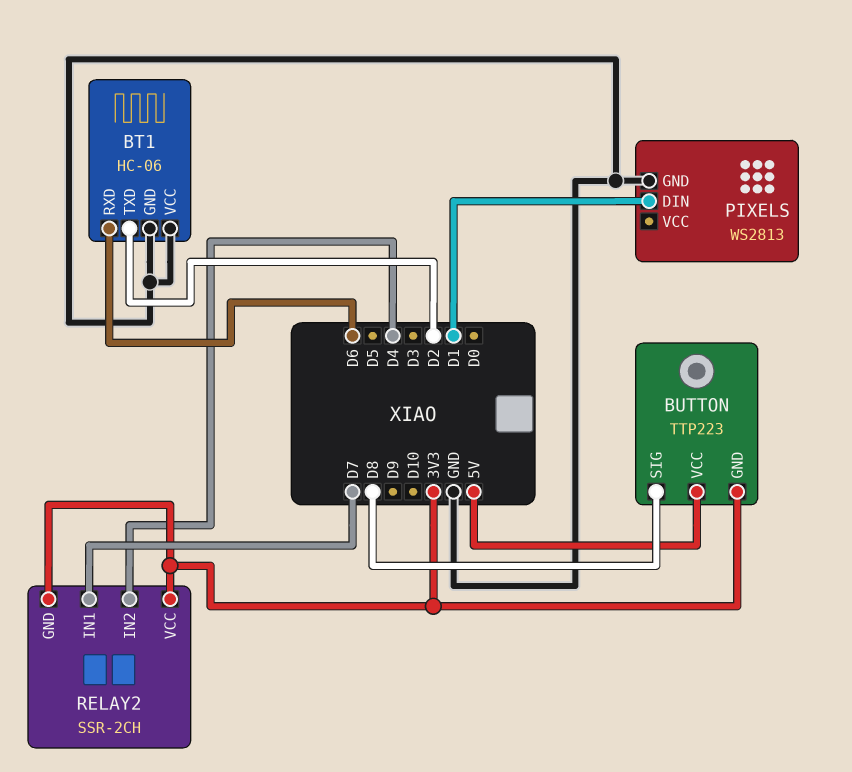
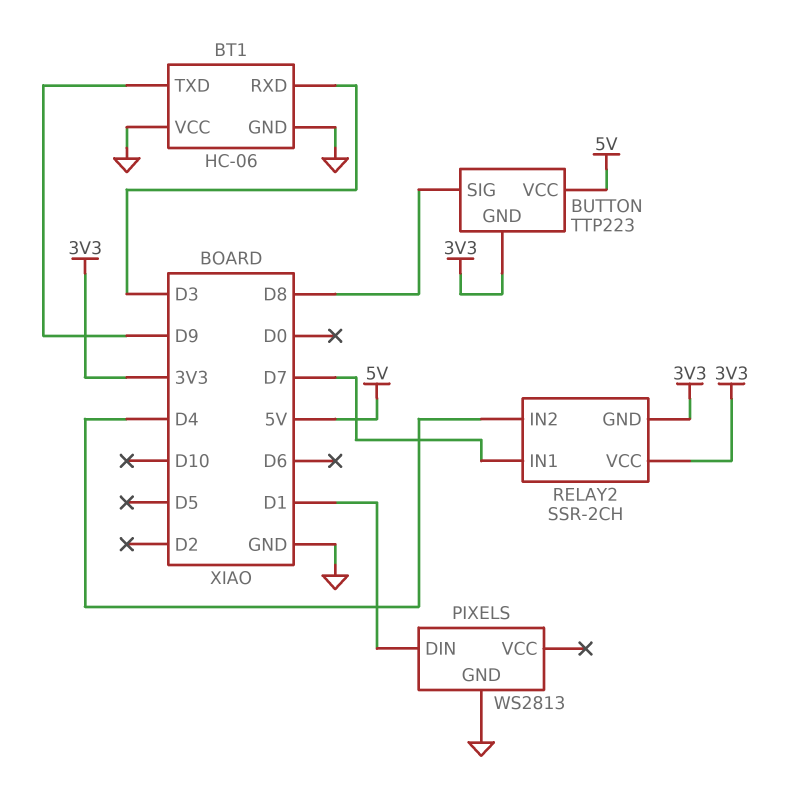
BT1 pin RXD: D6 -> D3
BT1 pin TXD: D2 -> D9

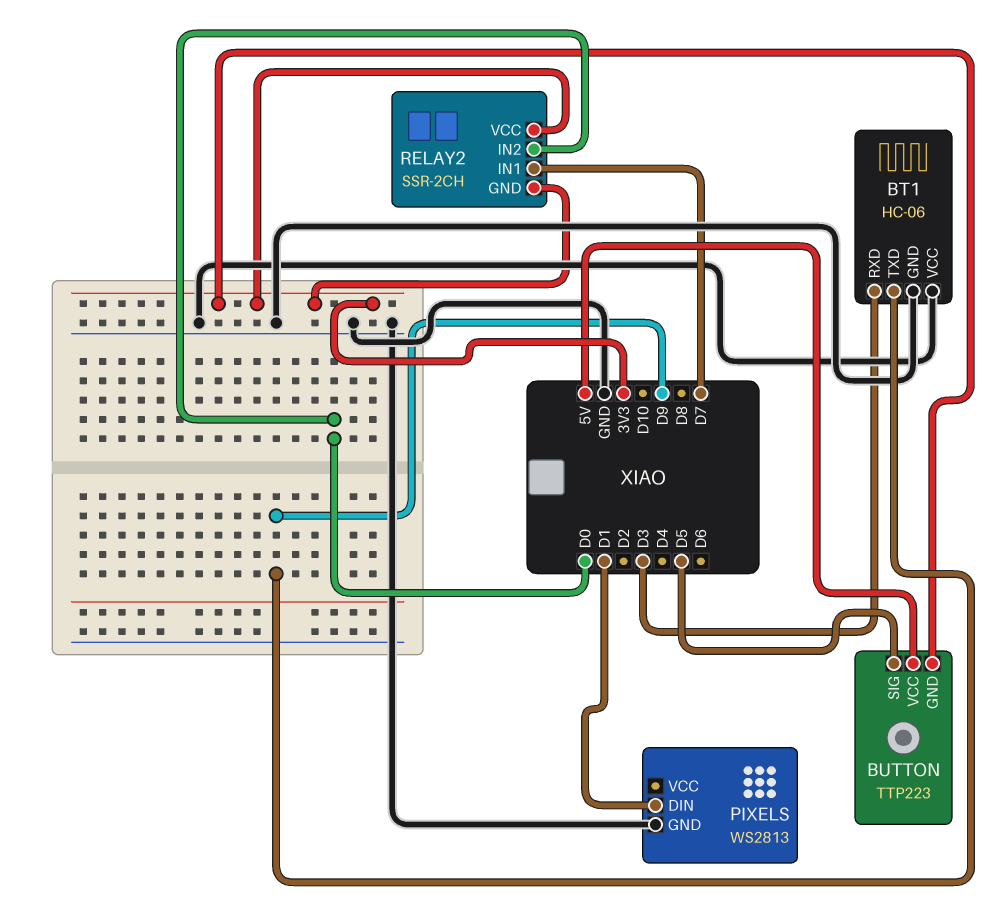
BUTTON pin SIG: D8 -> D5
RELAY2 pin IN2: D4 -> D0

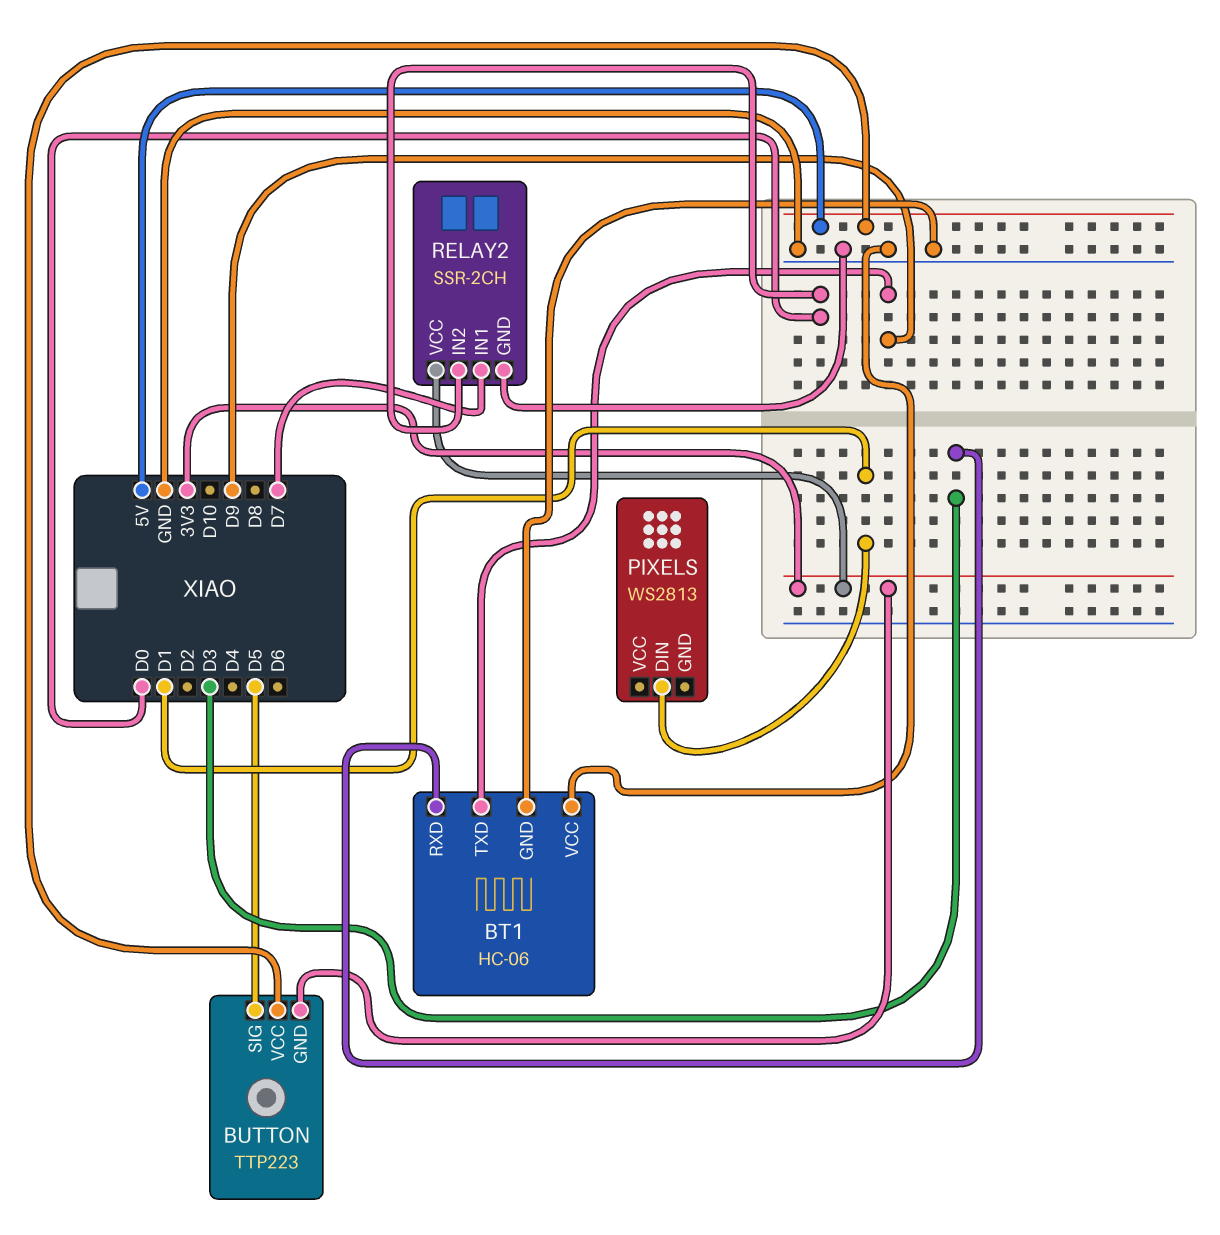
PIXELS pin GND: GND -> none
RELAY2 pin GND: 3V3 -> GND

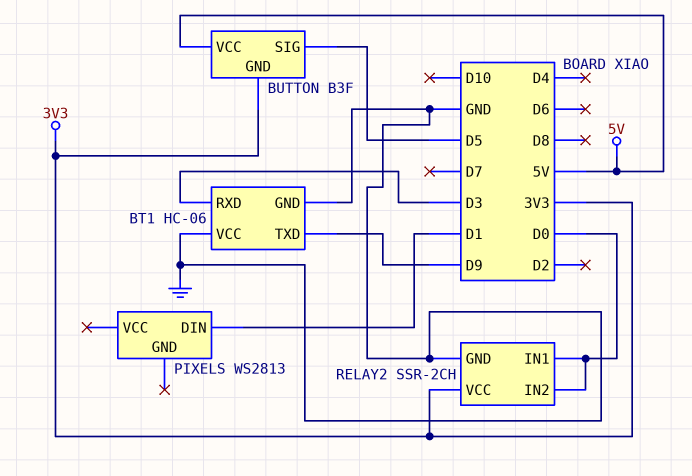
BUTTON: TTP223 -> B3F
RELAY2 pin IN1: D7 -> D0

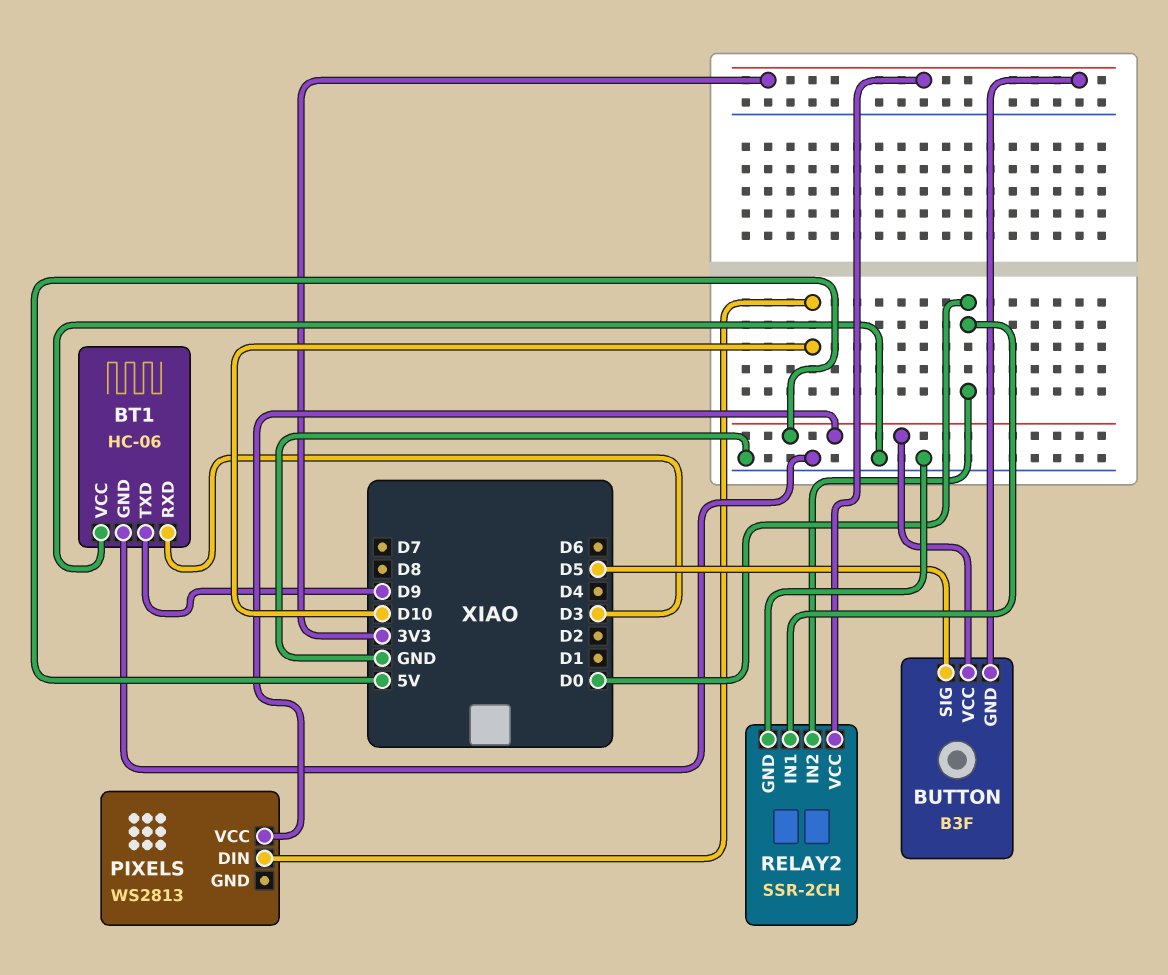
PIXELS pin DIN: D1 -> D10
PIXELS pin VCC: none -> 5V

